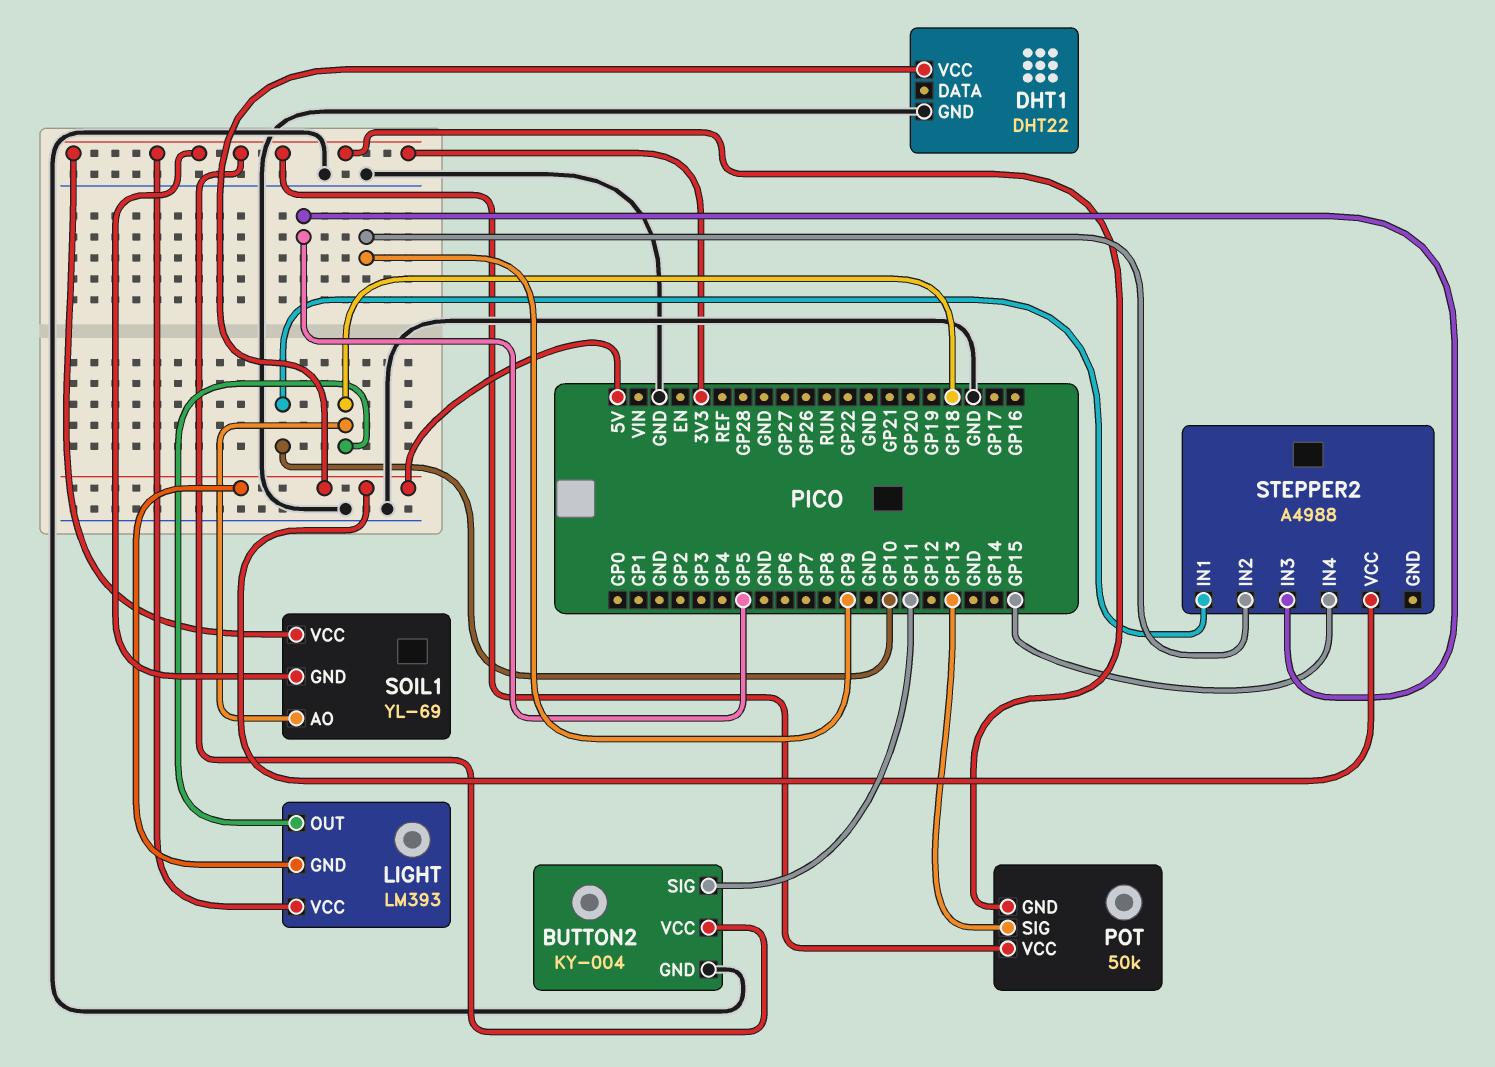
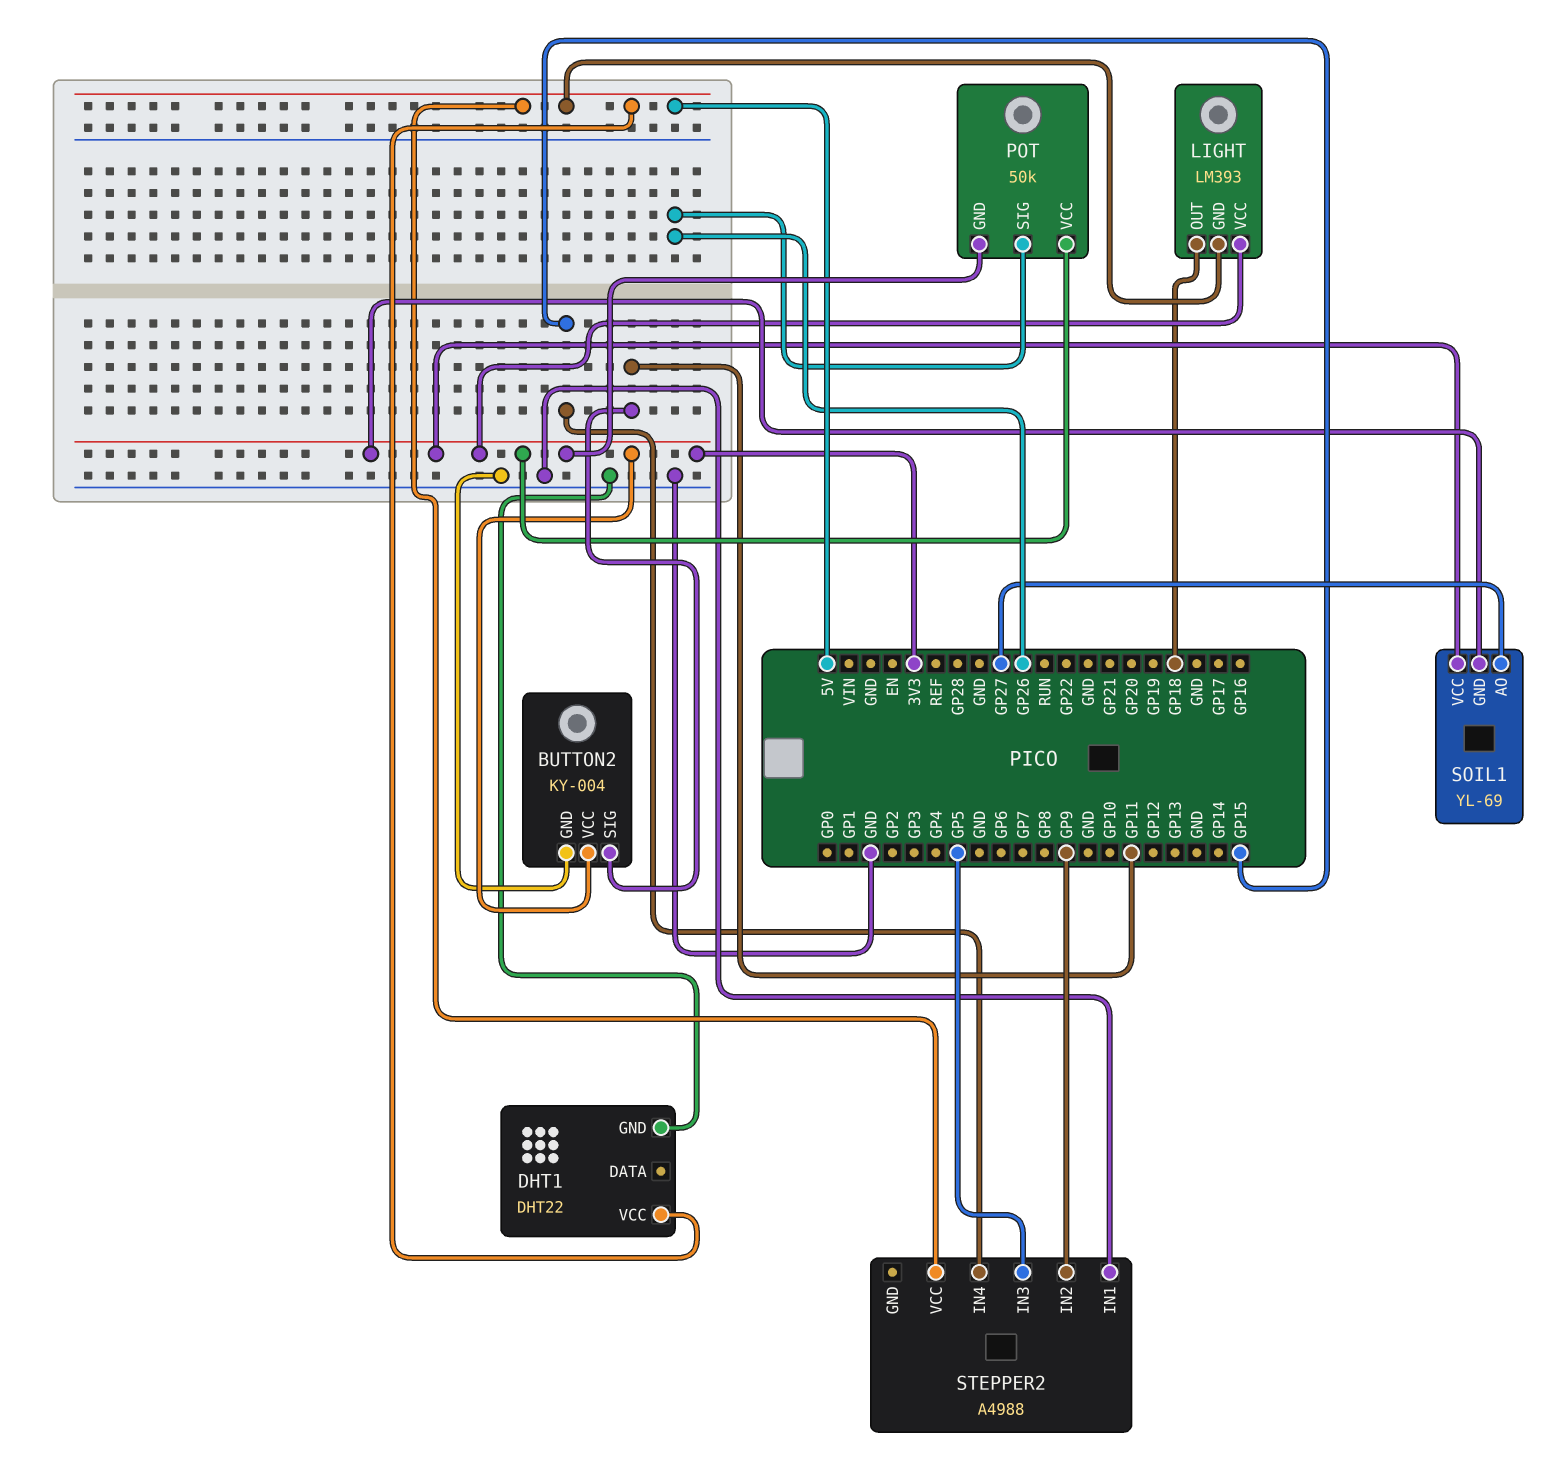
POT pin SIG: GP13 -> GP26
SOIL1 pin AO: GP18 -> GP27
STEPPER2 pin IN1: GP10 -> GND

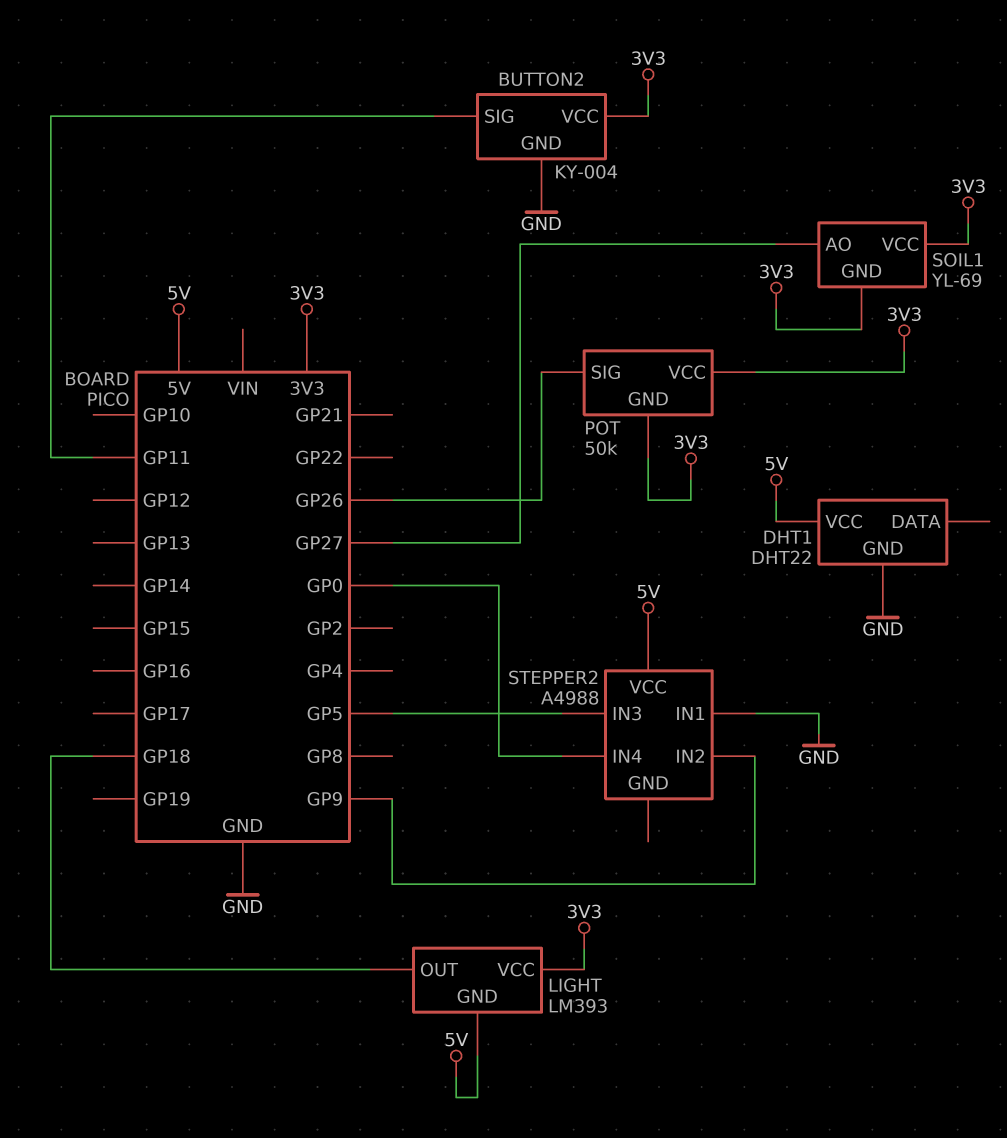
STEPPER2 pin IN4: GP15 -> GP0

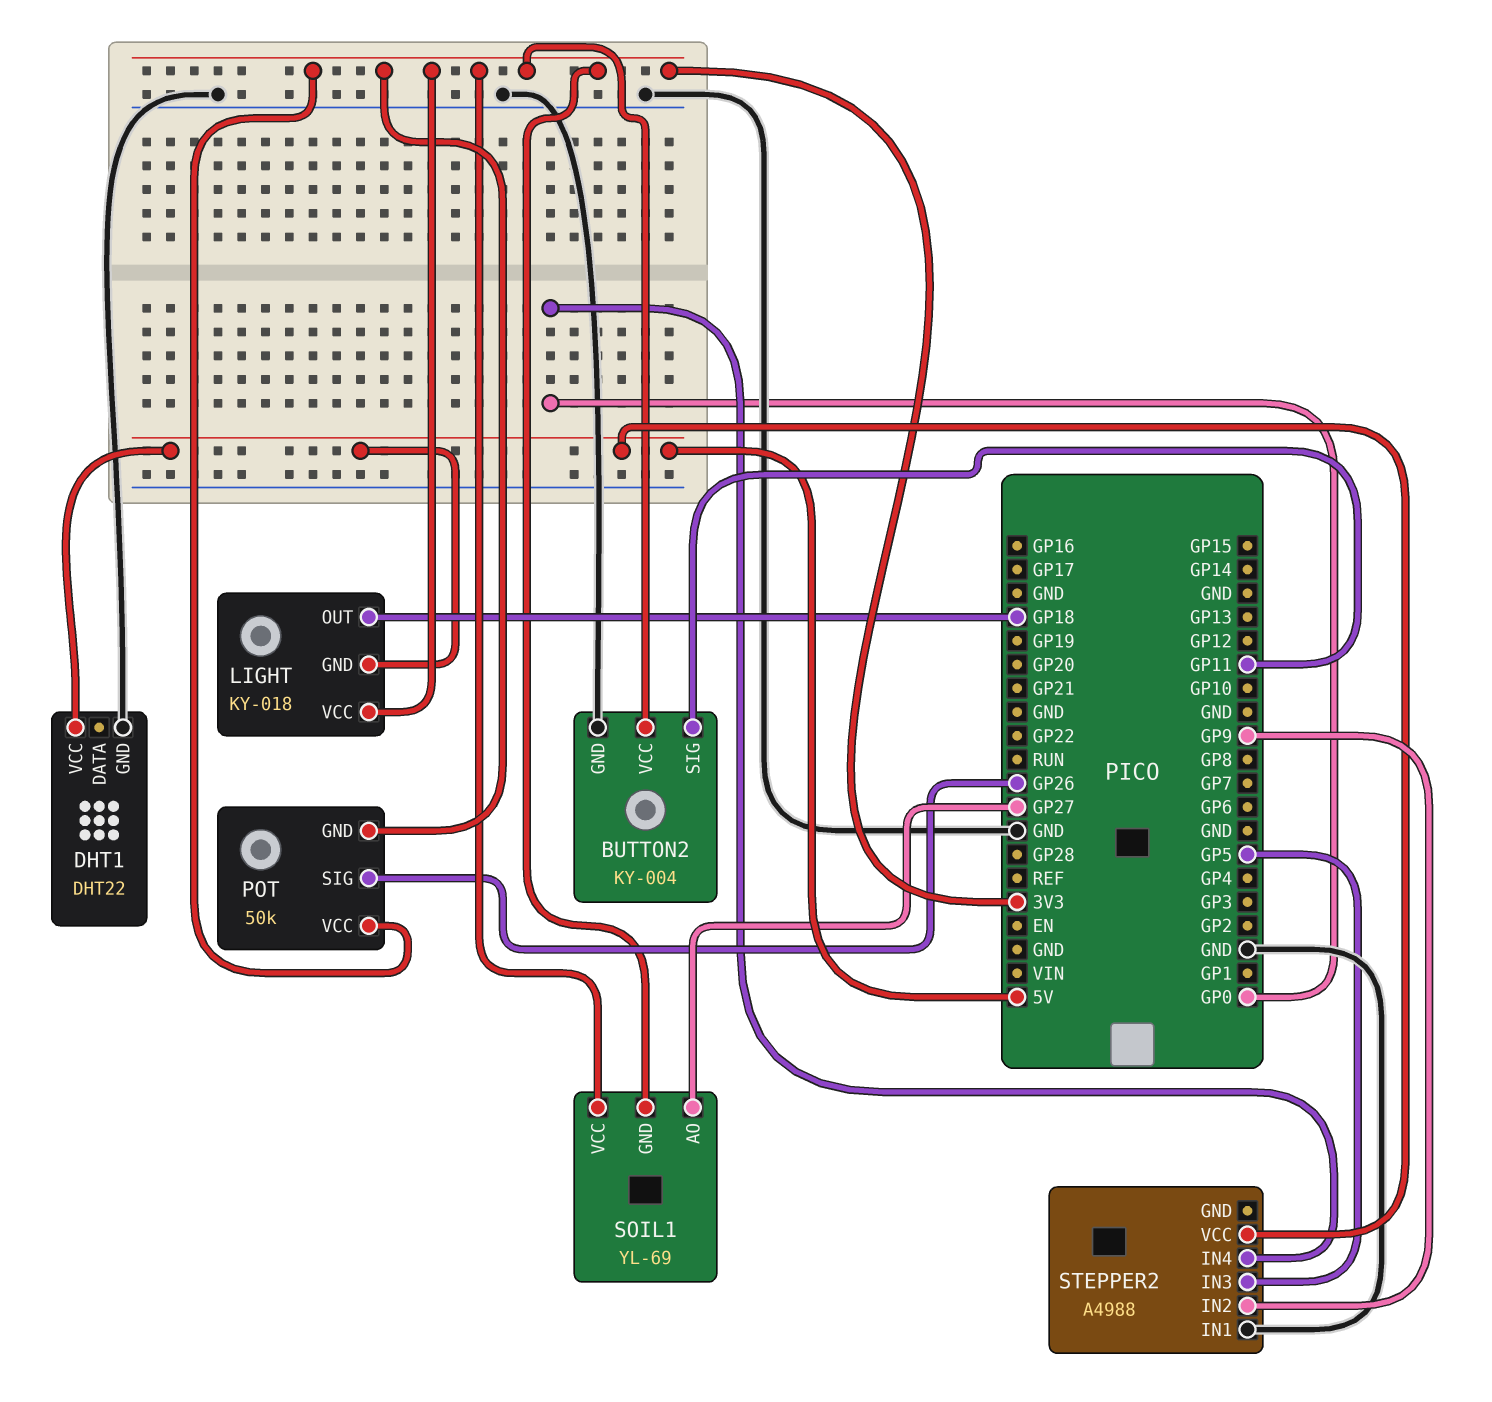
LIGHT: LM393 -> KY-018

